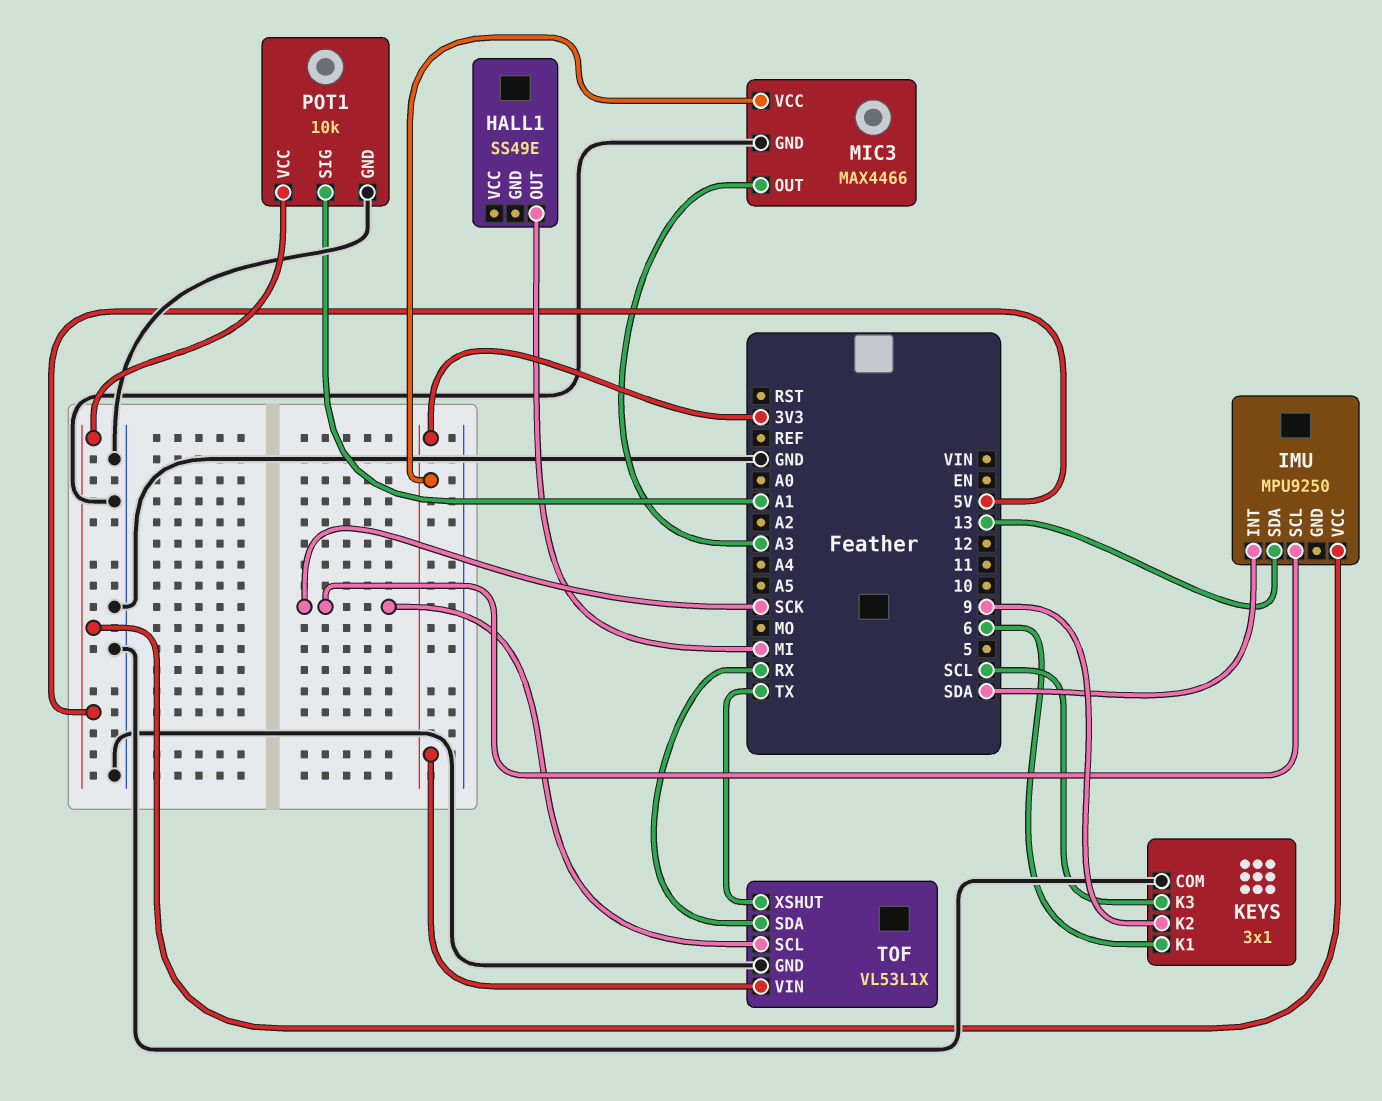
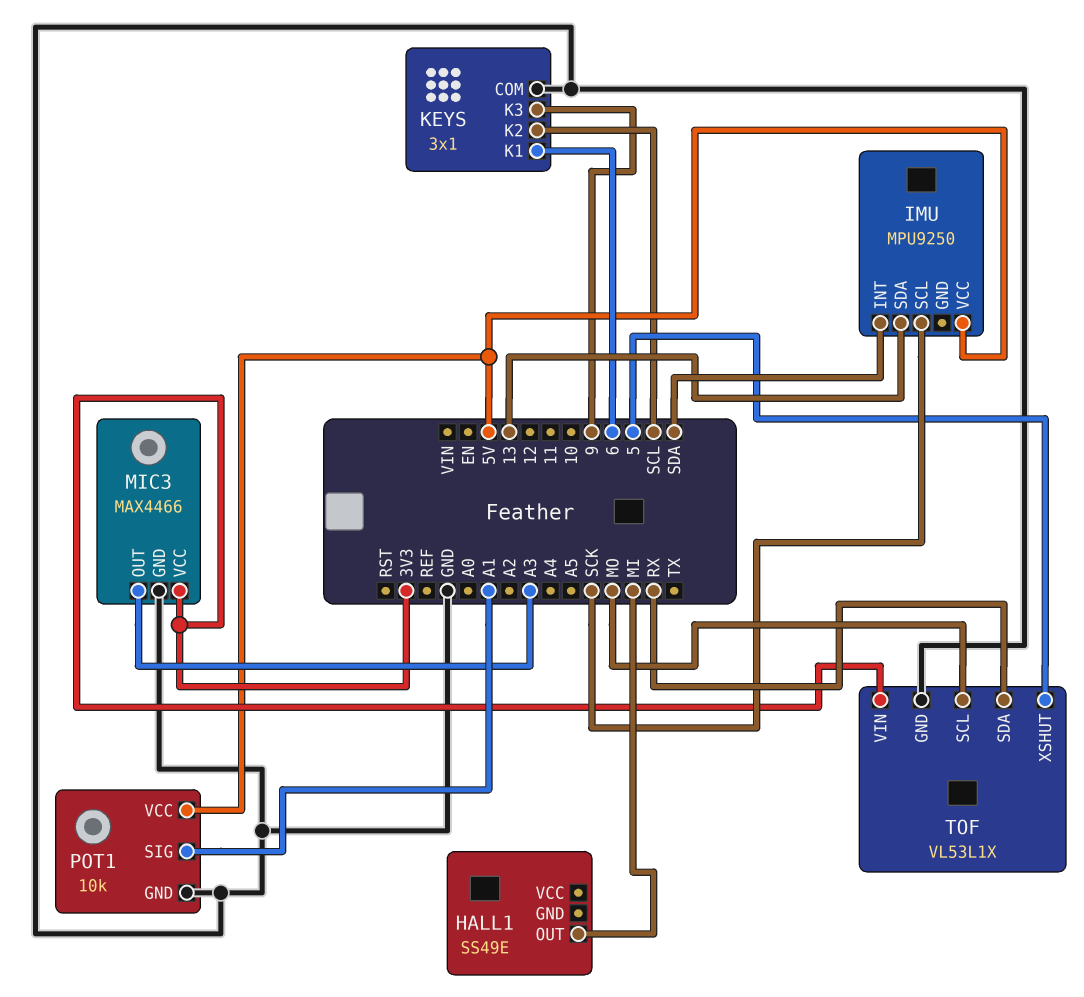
KEYS pin K2: 9 -> SCL
KEYS pin K3: SCL -> 9
TOF pin SCL: SCK -> MO
TOF pin XSHUT: TX -> 5

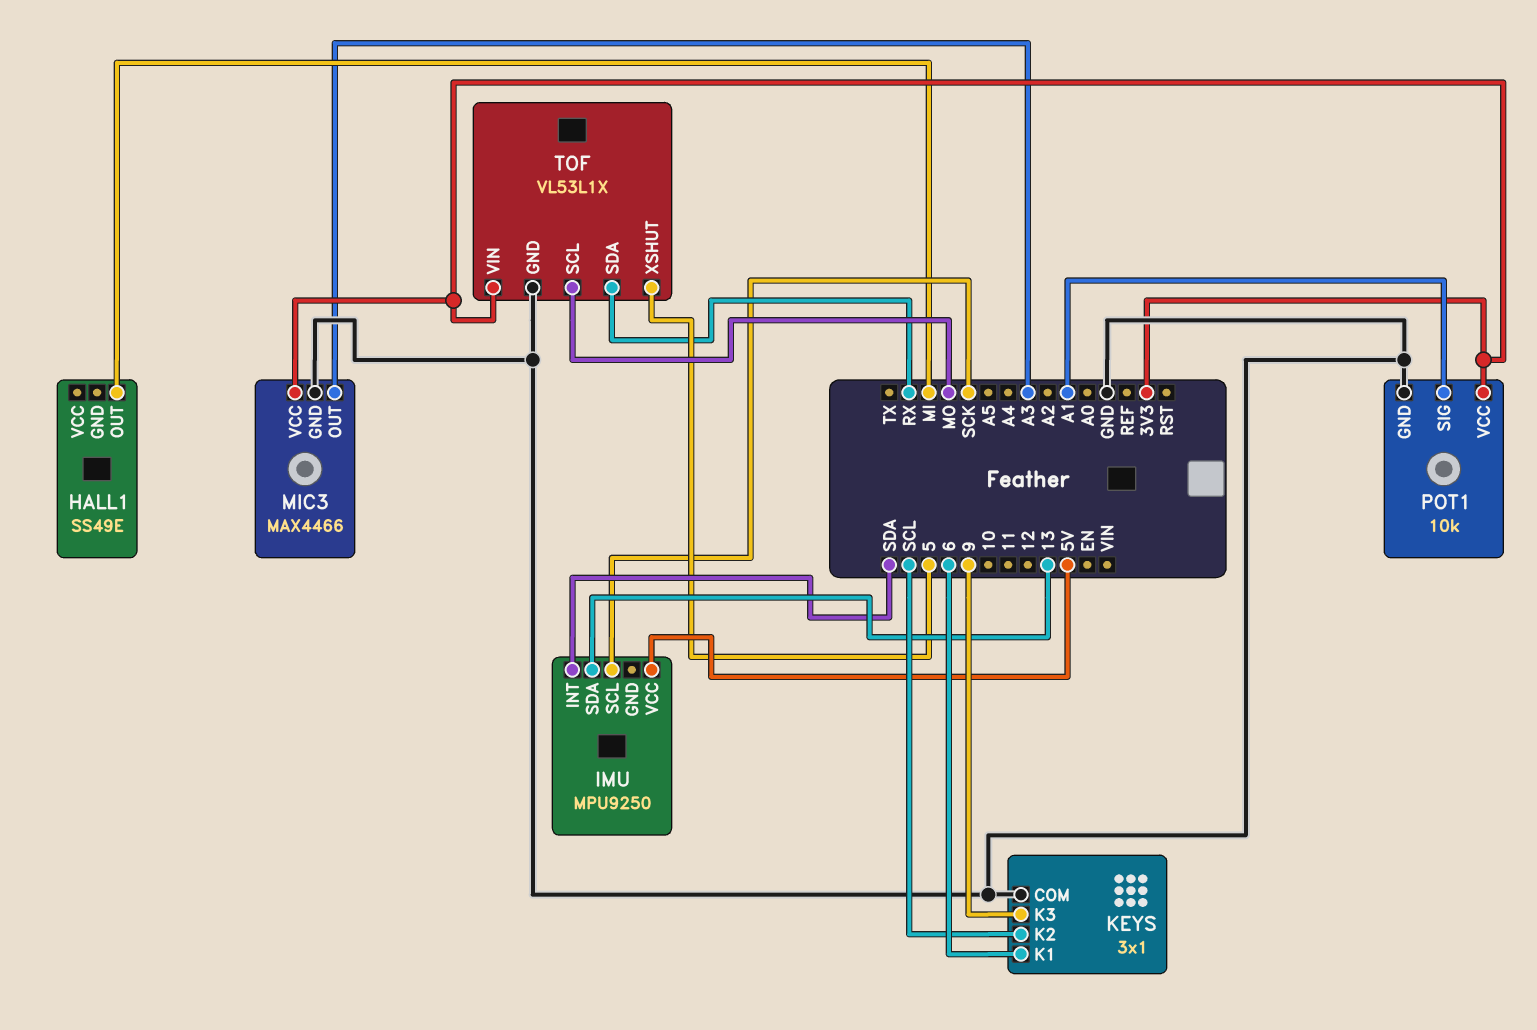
POT1 pin VCC: 5V -> 3V3

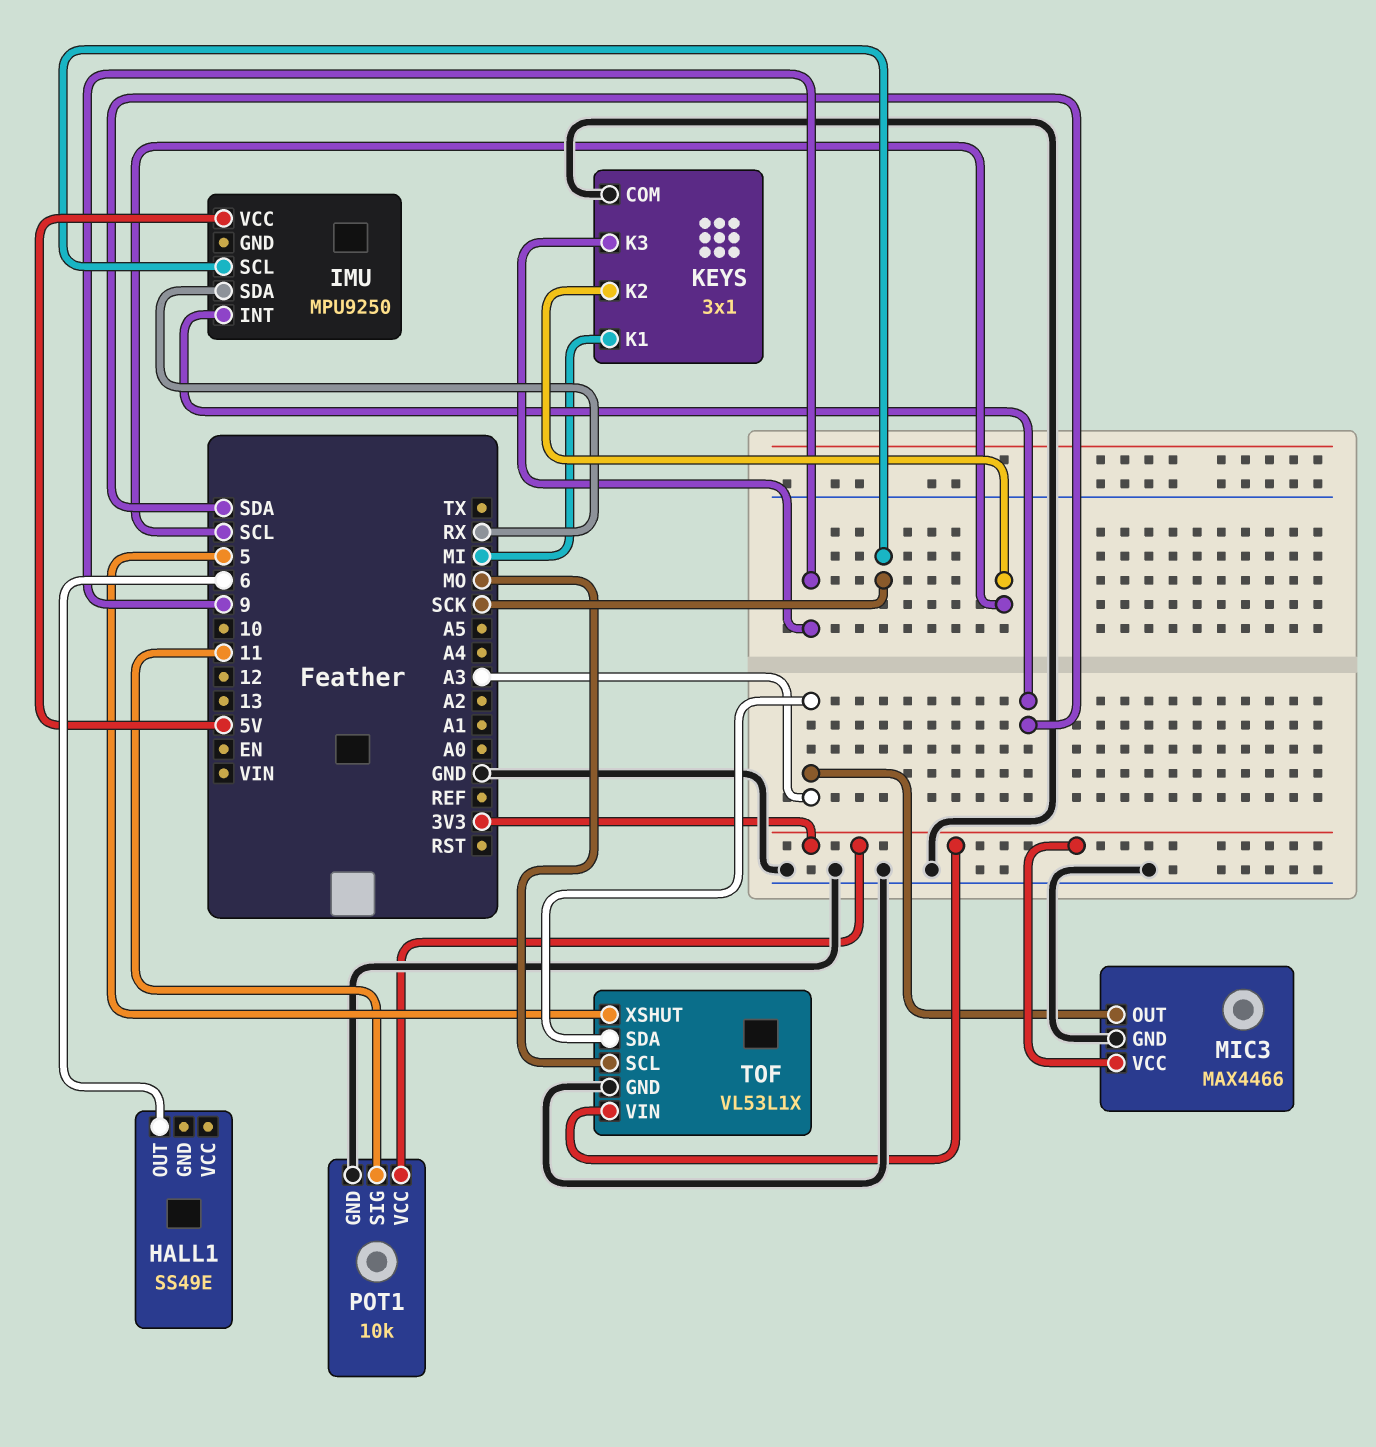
HALL1 pin OUT: MI -> 6
IMU pin SDA: 13 -> RX
KEYS pin K1: 6 -> MI
POT1 pin SIG: A1 -> 11
TOF pin SDA: RX -> A3

